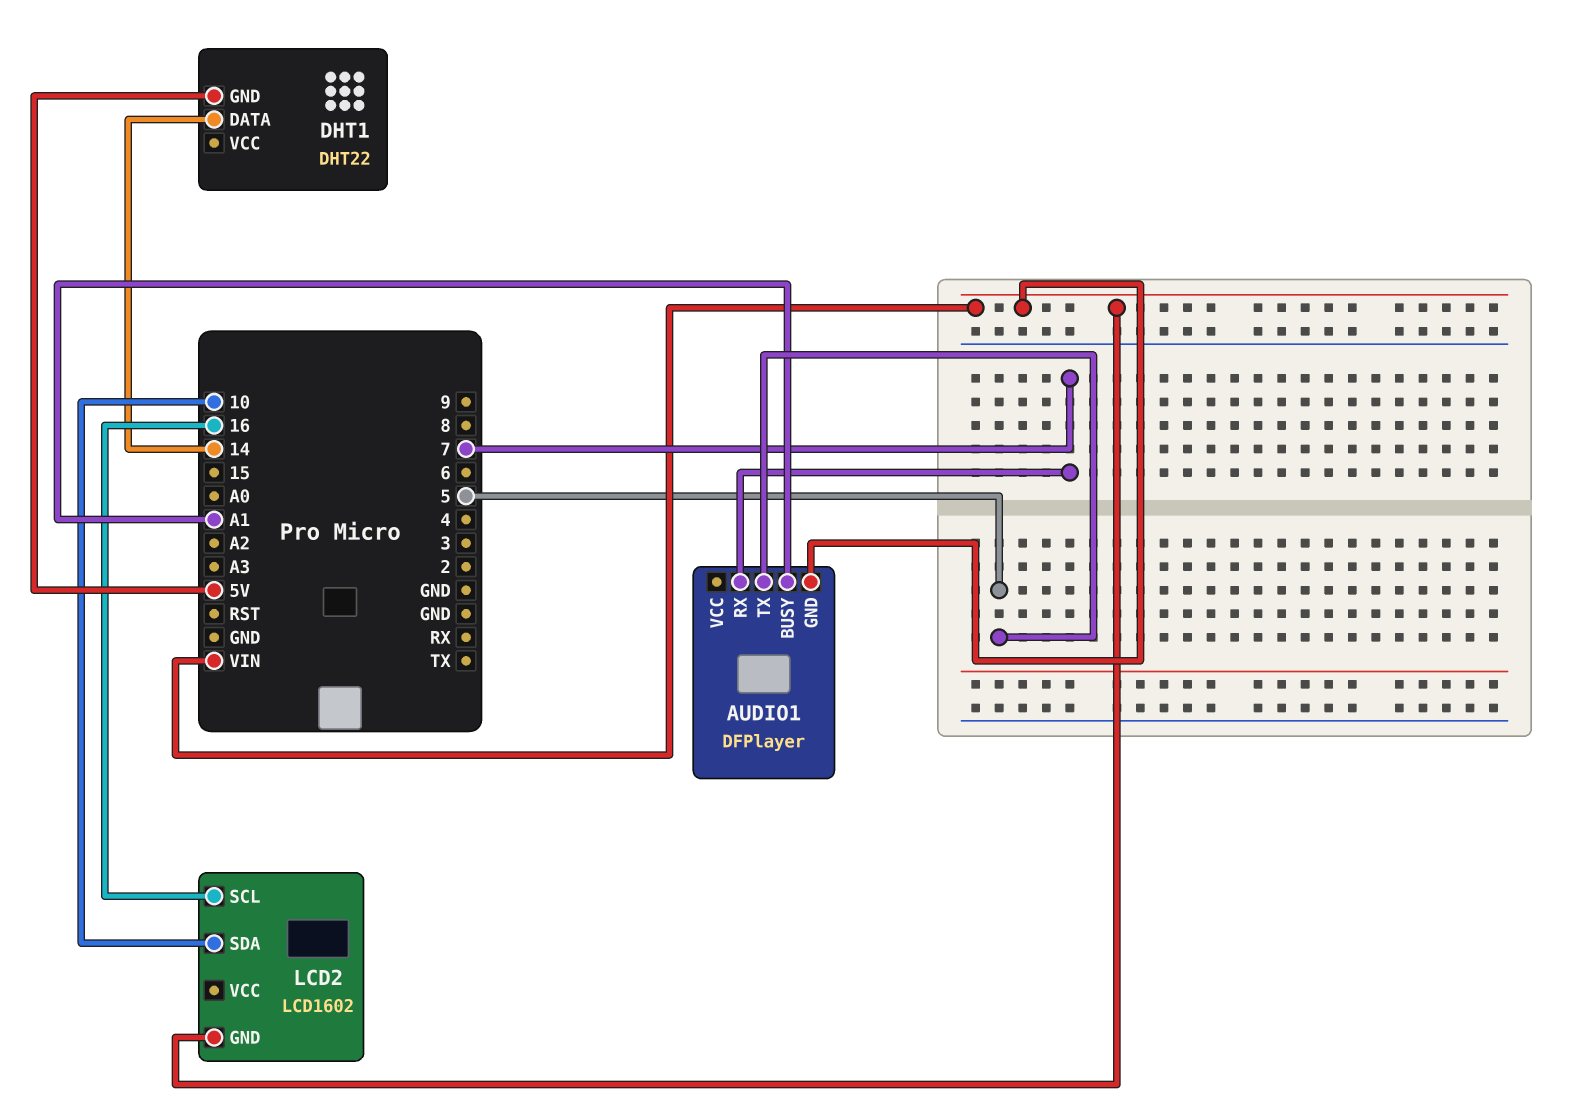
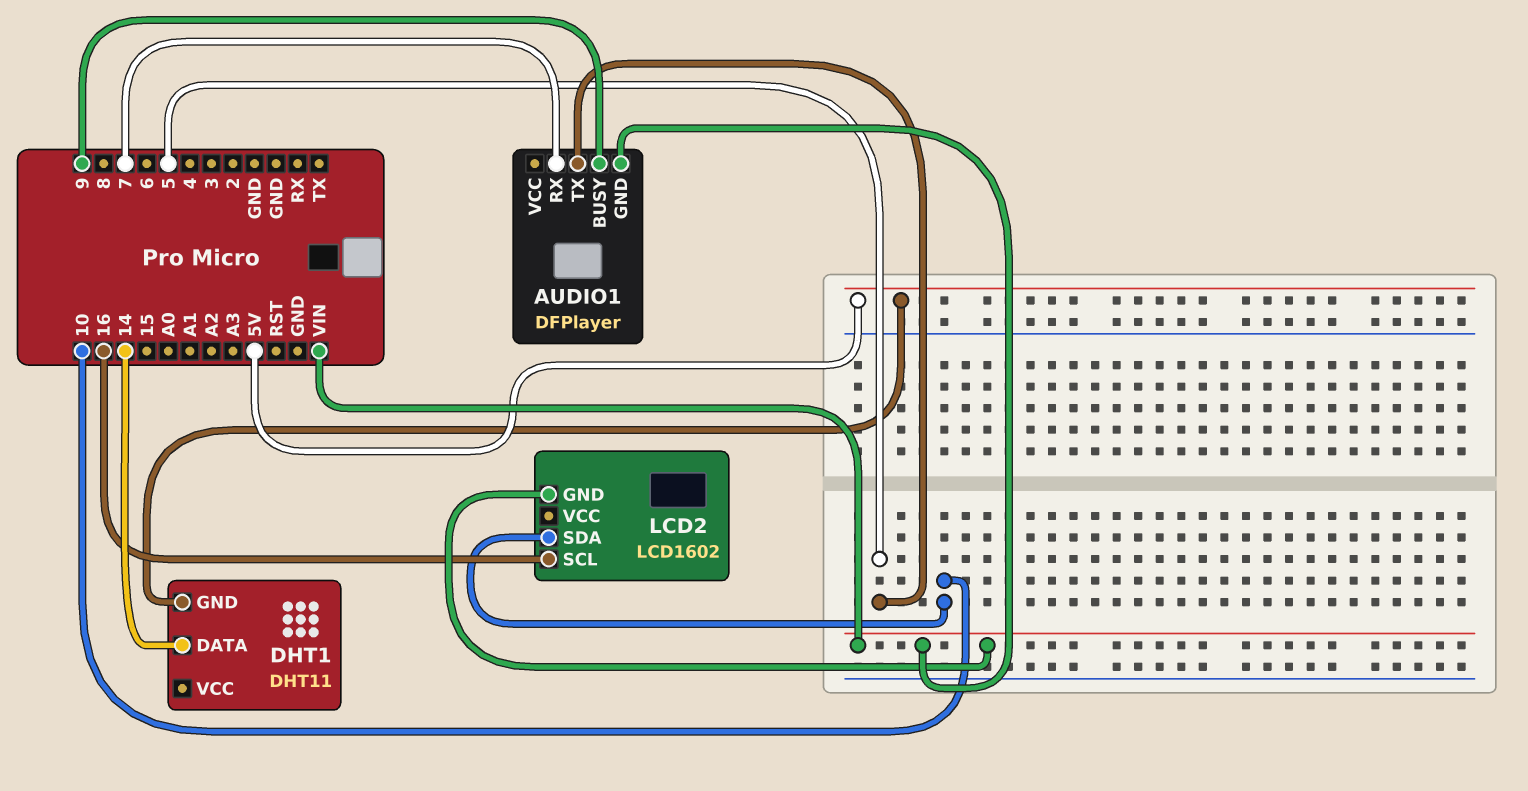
AUDIO1 pin BUSY: A1 -> 9
DHT1: DHT22 -> DHT11

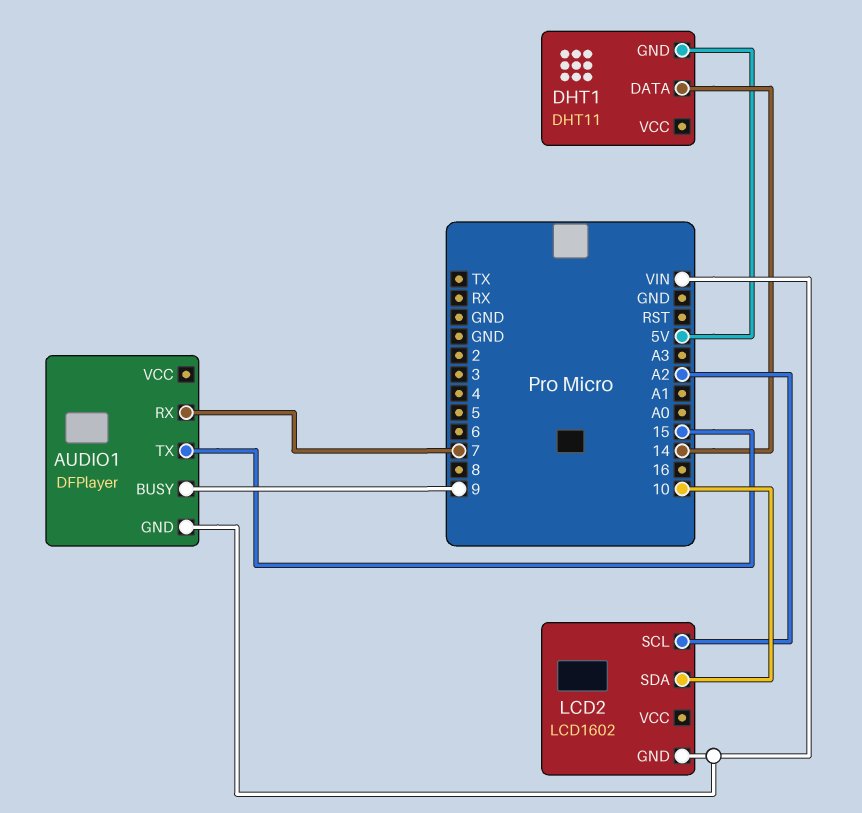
AUDIO1 pin TX: 5 -> 15
LCD2 pin SCL: 16 -> A2

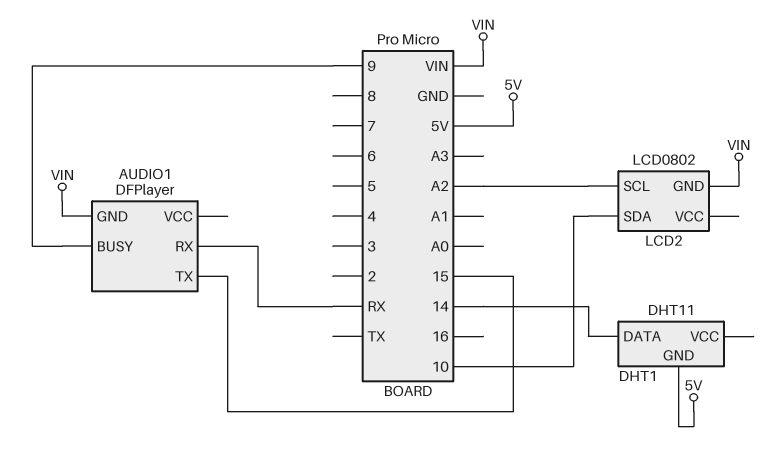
AUDIO1 pin RX: 7 -> RX
LCD2: LCD1602 -> LCD0802

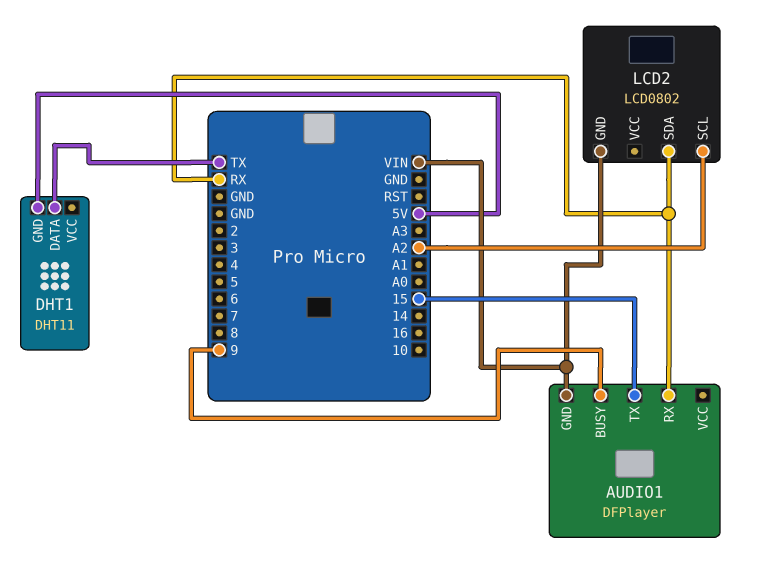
DHT1 pin DATA: 14 -> TX
LCD2 pin SDA: 10 -> RX

